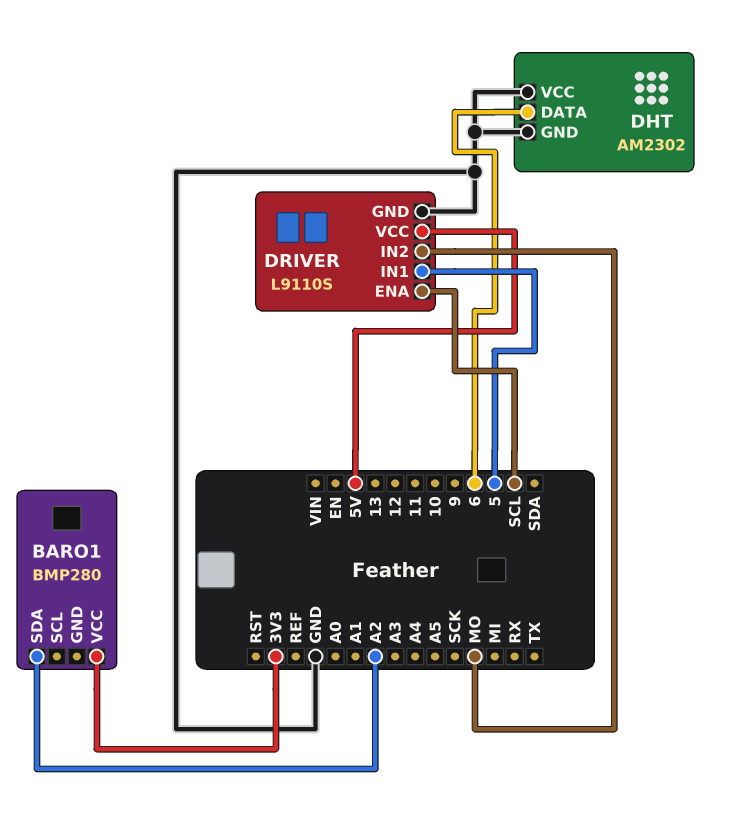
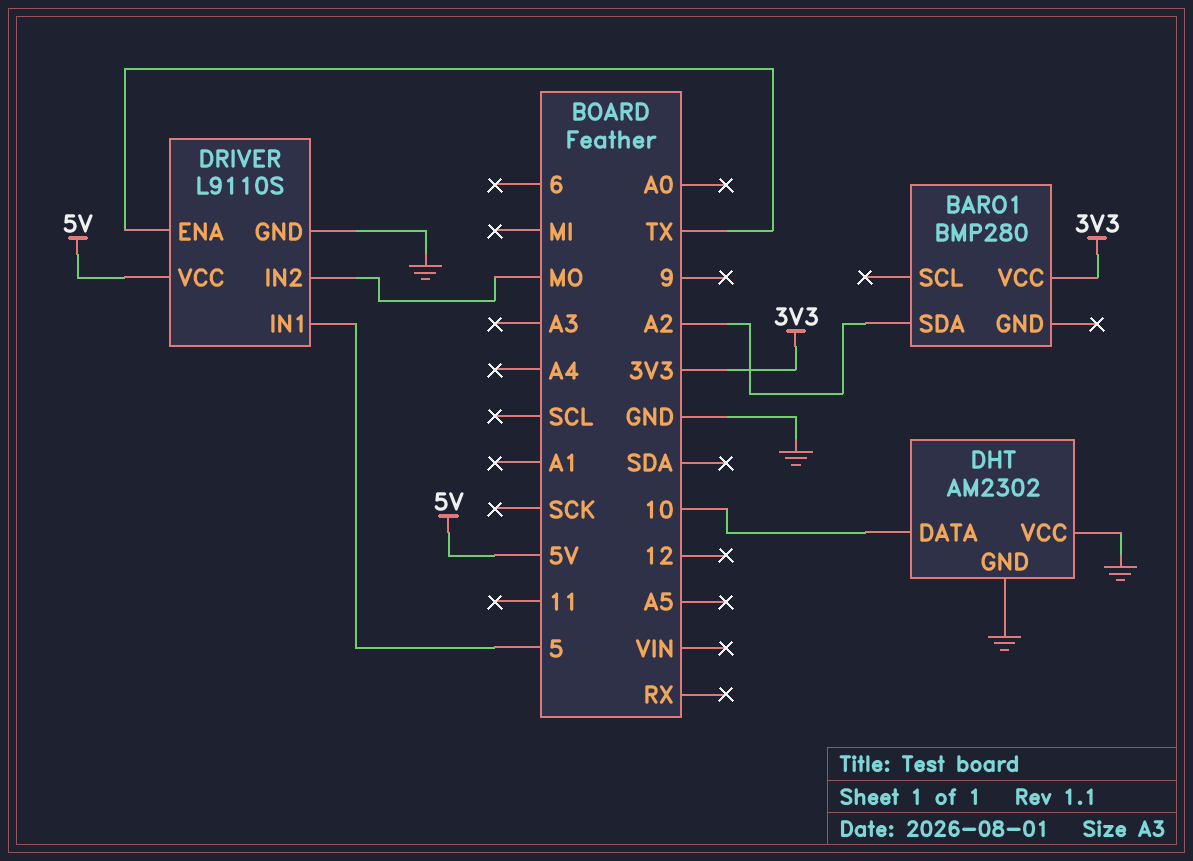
DHT pin DATA: 6 -> 10
DRIVER pin ENA: SCL -> TX

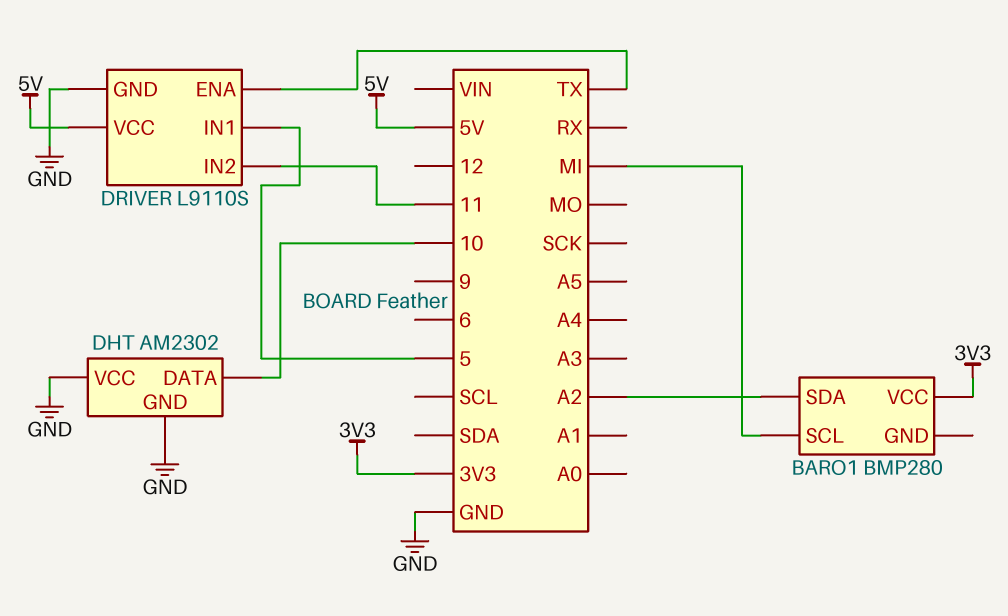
BARO1 pin SCL: none -> MI
DRIVER pin IN2: MO -> 11

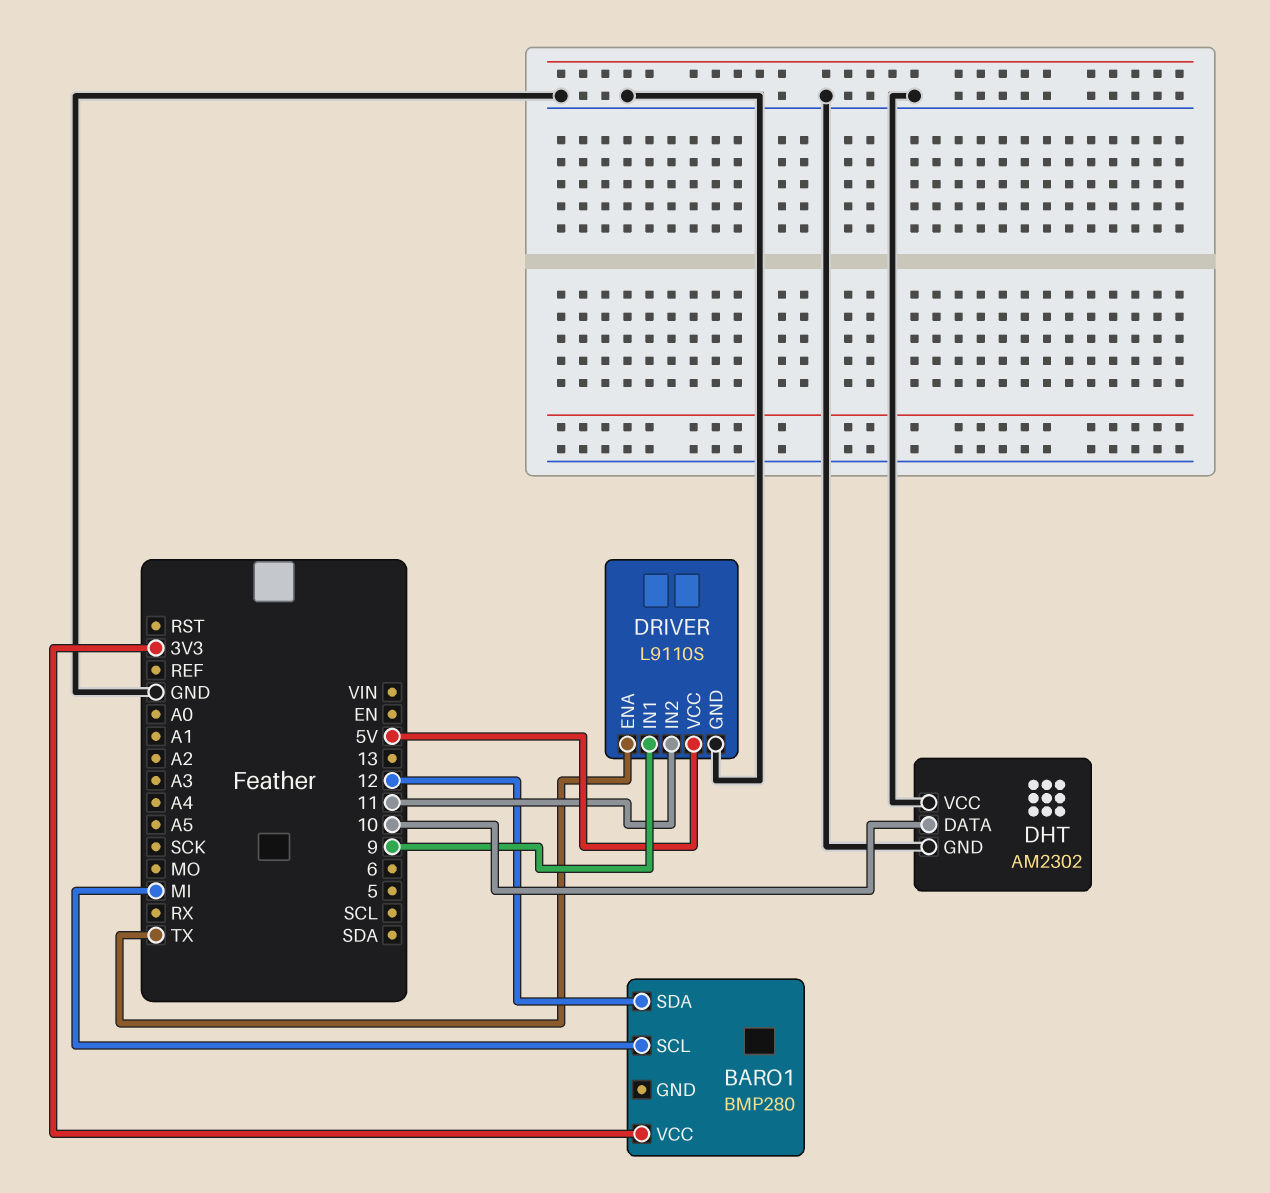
BARO1 pin SDA: A2 -> 12
DRIVER pin IN1: 5 -> 9

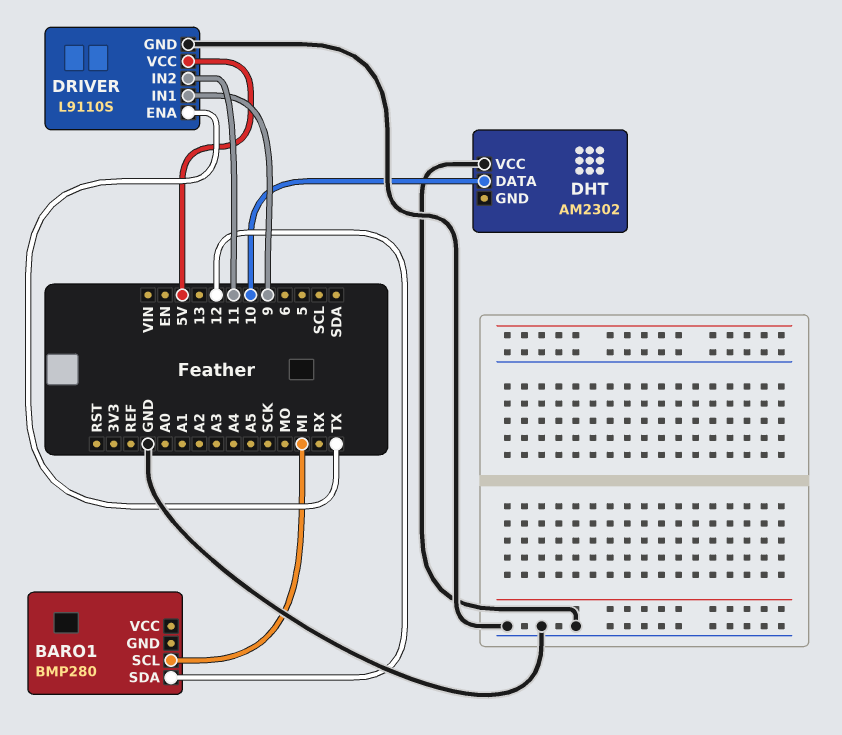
BARO1 pin VCC: 3V3 -> none
DHT pin GND: GND -> none

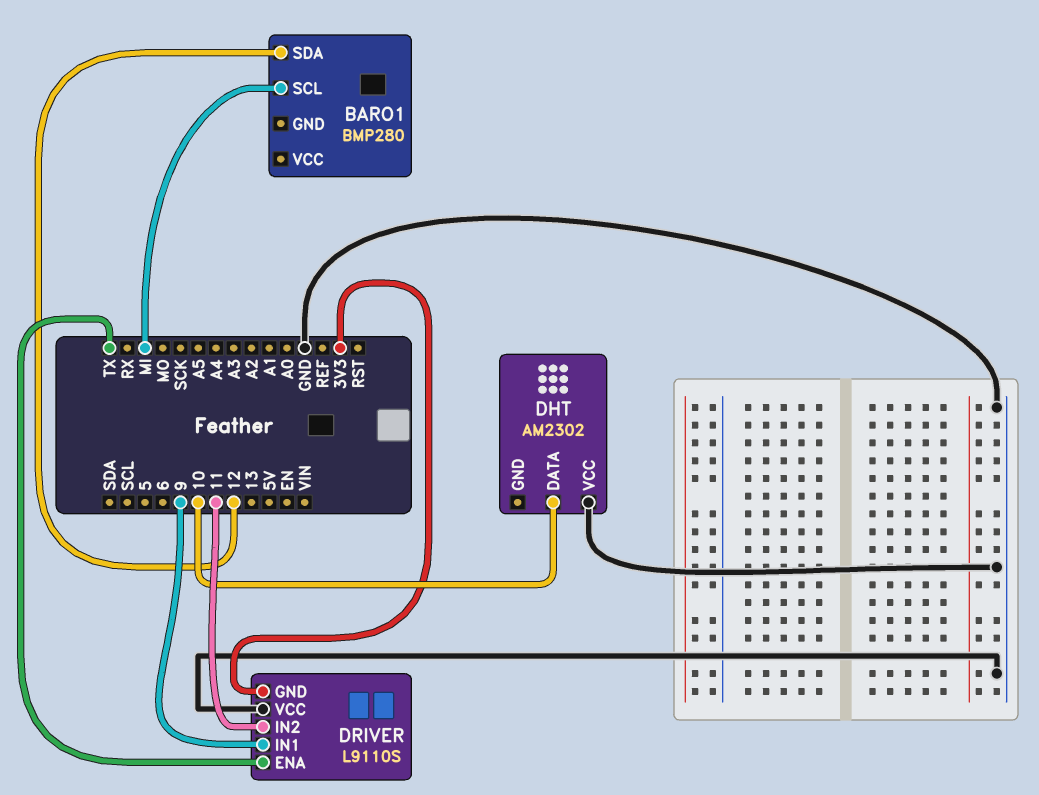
DRIVER pin GND: GND -> 3V3
DRIVER pin VCC: 5V -> GND

